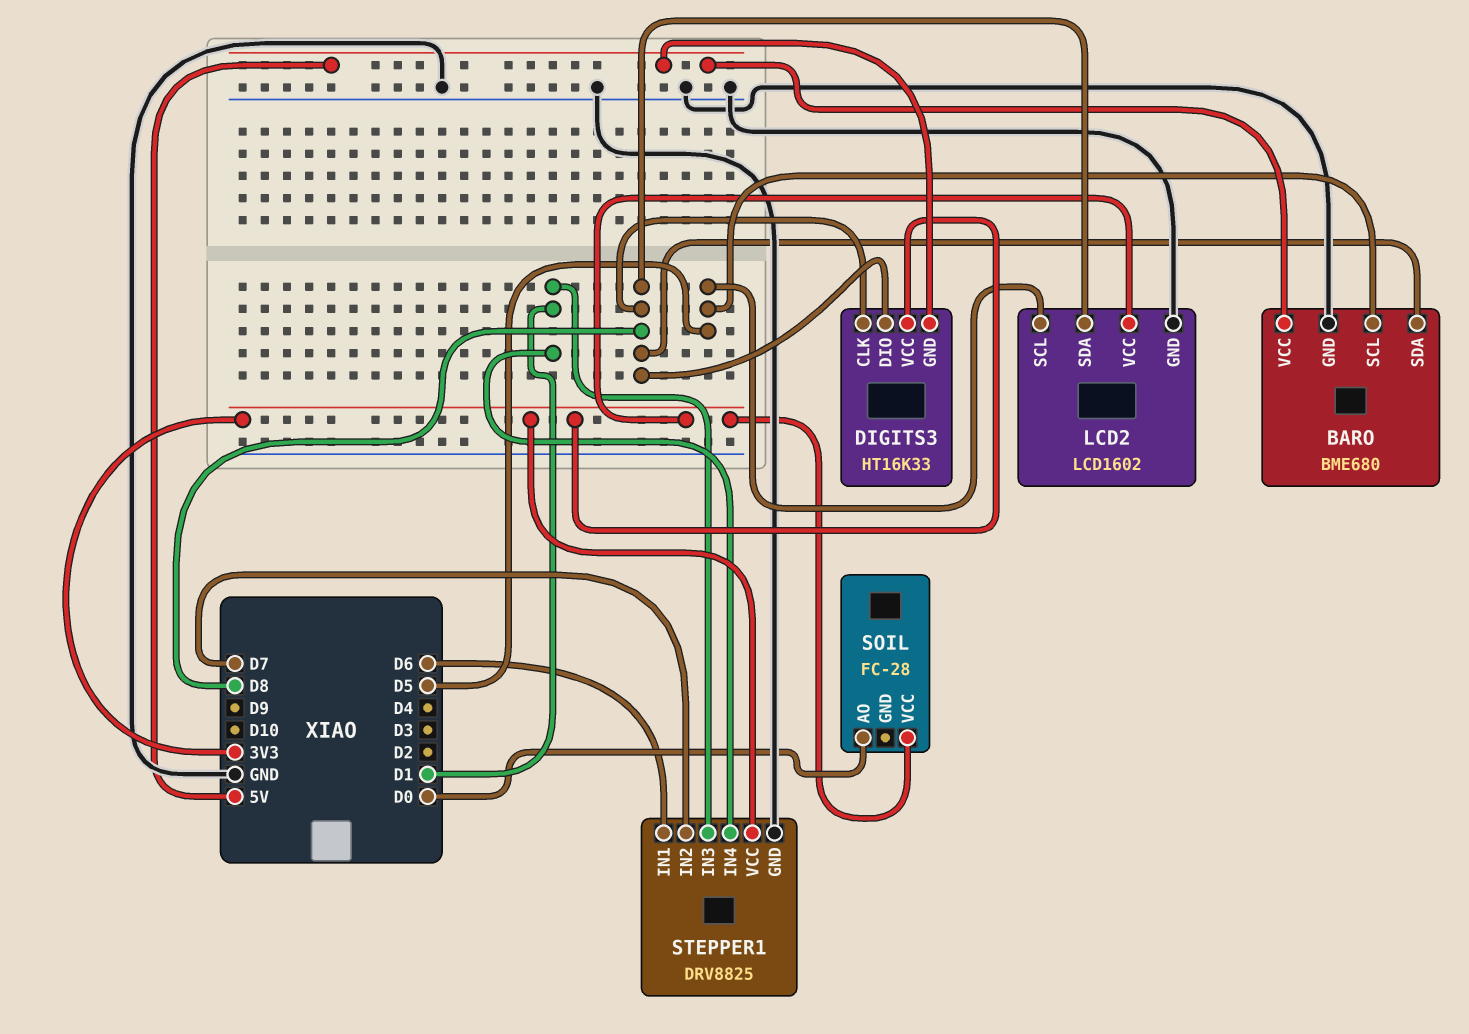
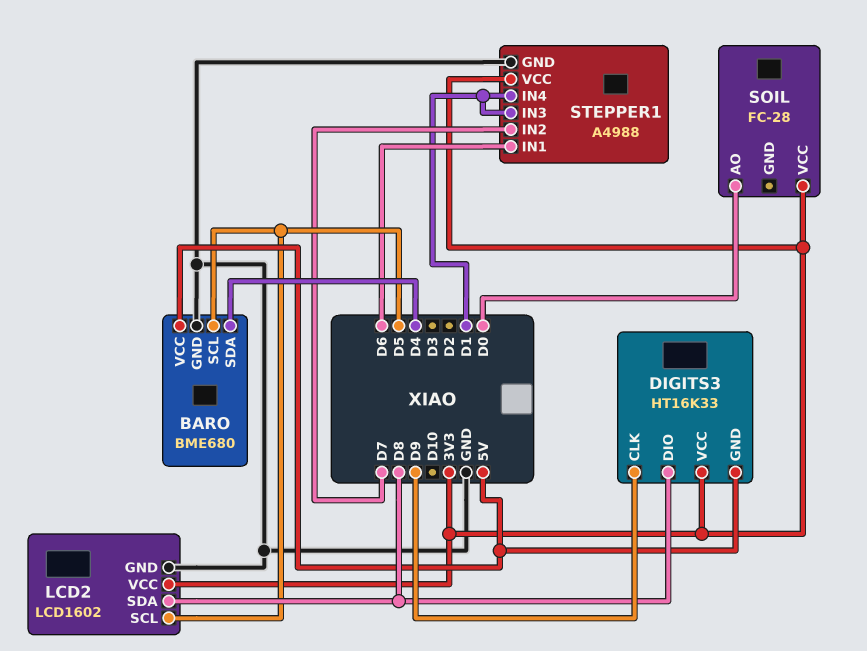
BARO pin SDA: D8 -> D4
DIGITS3 pin CLK: D8 -> D9
STEPPER1: DRV8825 -> A4988

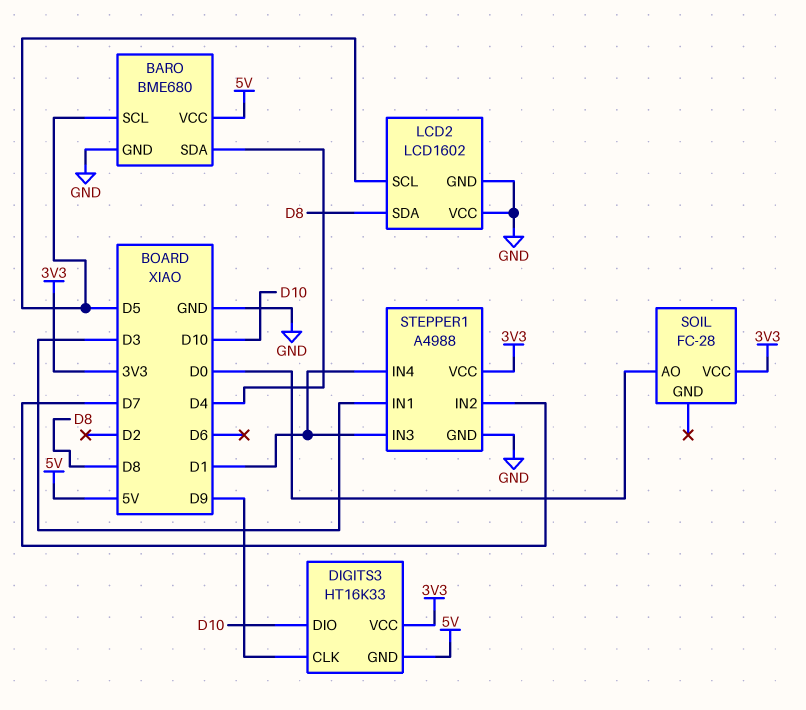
DIGITS3 pin DIO: D8 -> D10
LCD2 pin VCC: 3V3 -> GND
STEPPER1 pin IN1: D6 -> D3

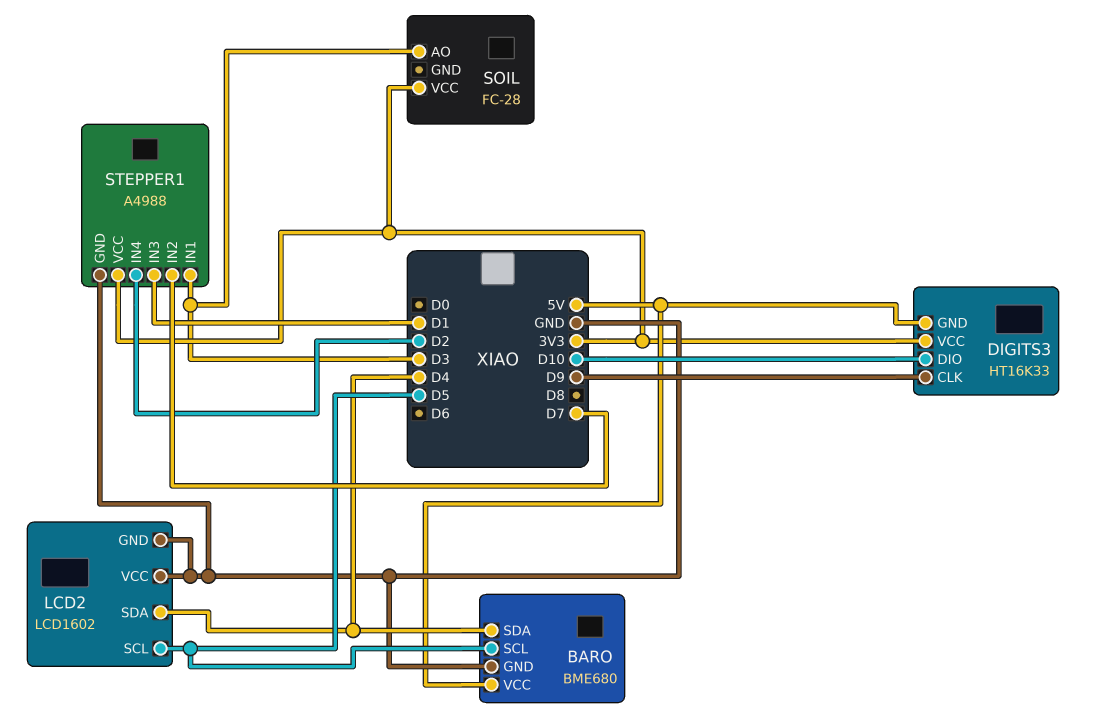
LCD2 pin SDA: D8 -> D4
SOIL pin AO: D0 -> D3
STEPPER1 pin IN4: D1 -> D2

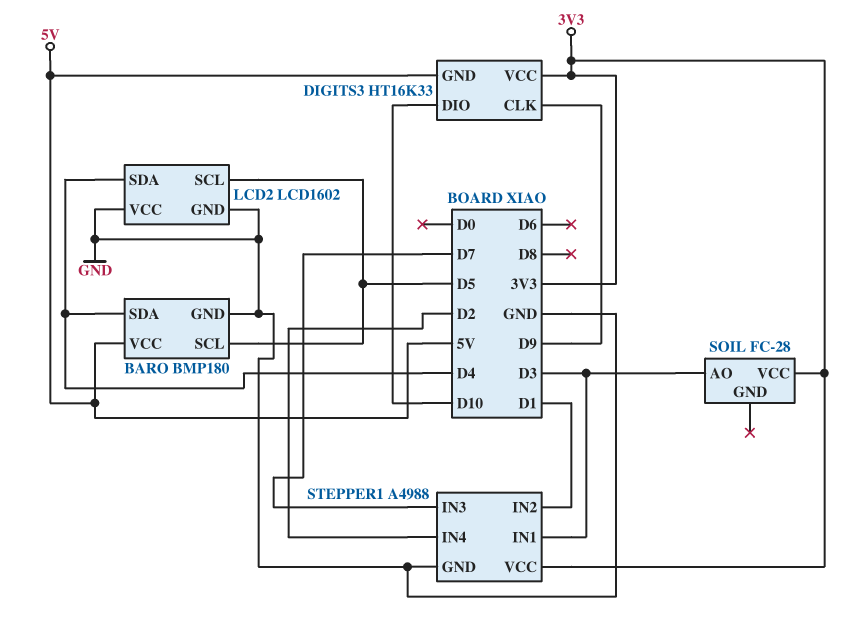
BARO: BME680 -> BMP180
STEPPER1 pin IN2: D7 -> D1
STEPPER1 pin IN3: D1 -> D7

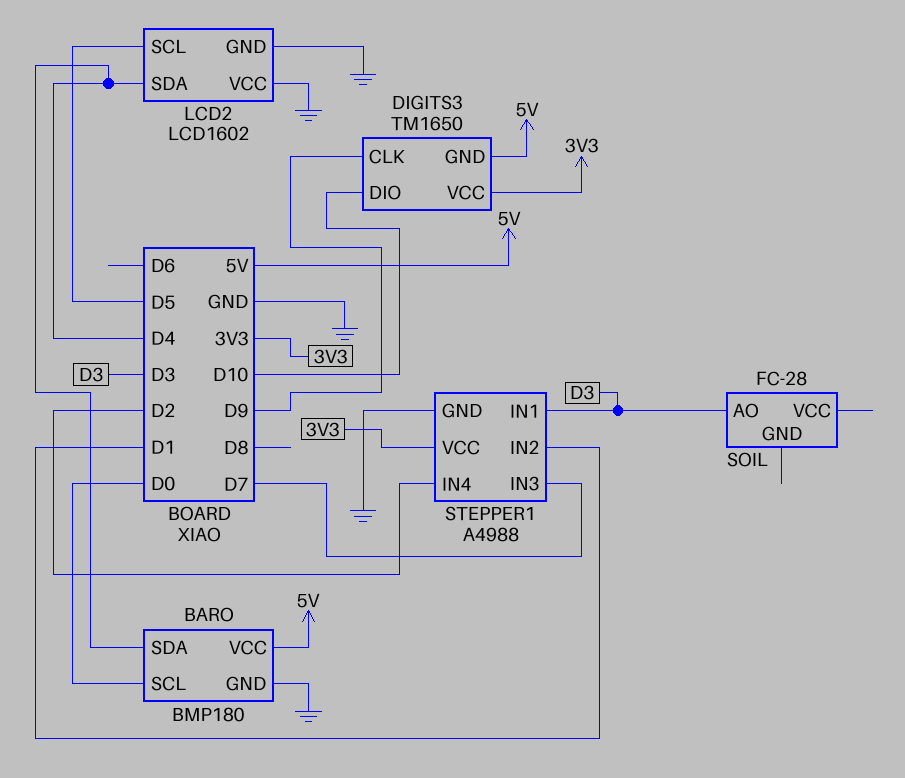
BARO pin SCL: D5 -> D0
DIGITS3: HT16K33 -> TM1650
SOIL pin VCC: 3V3 -> none

